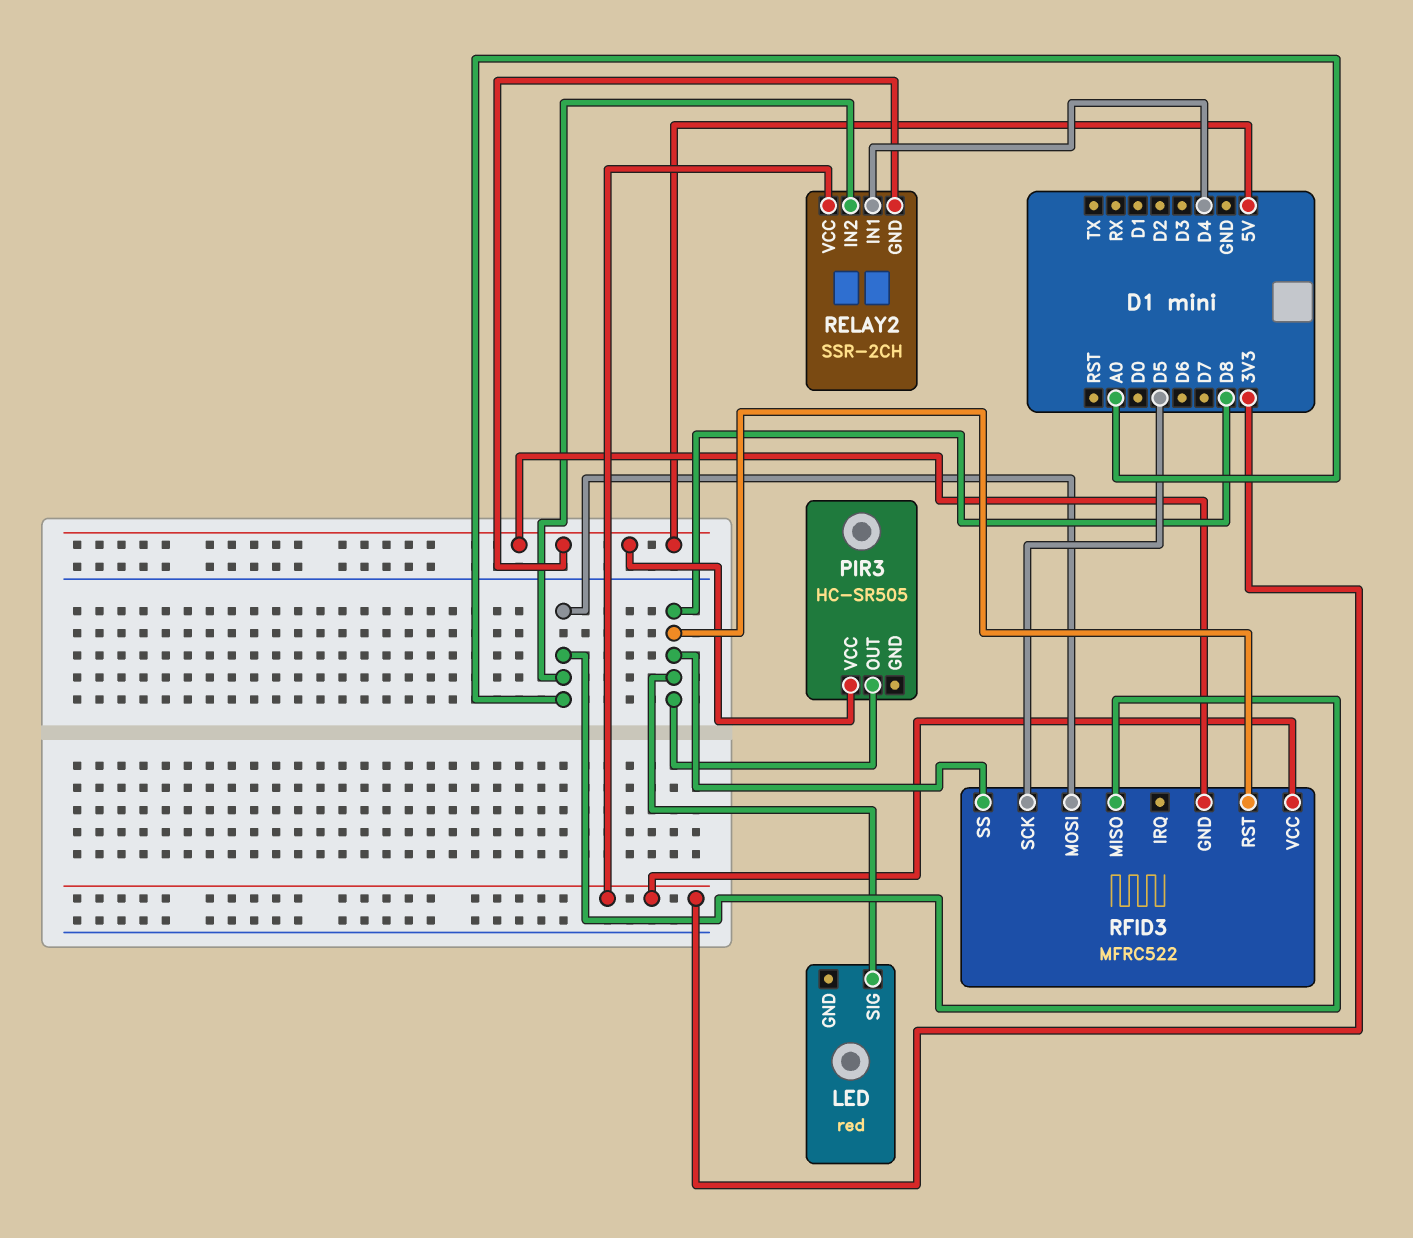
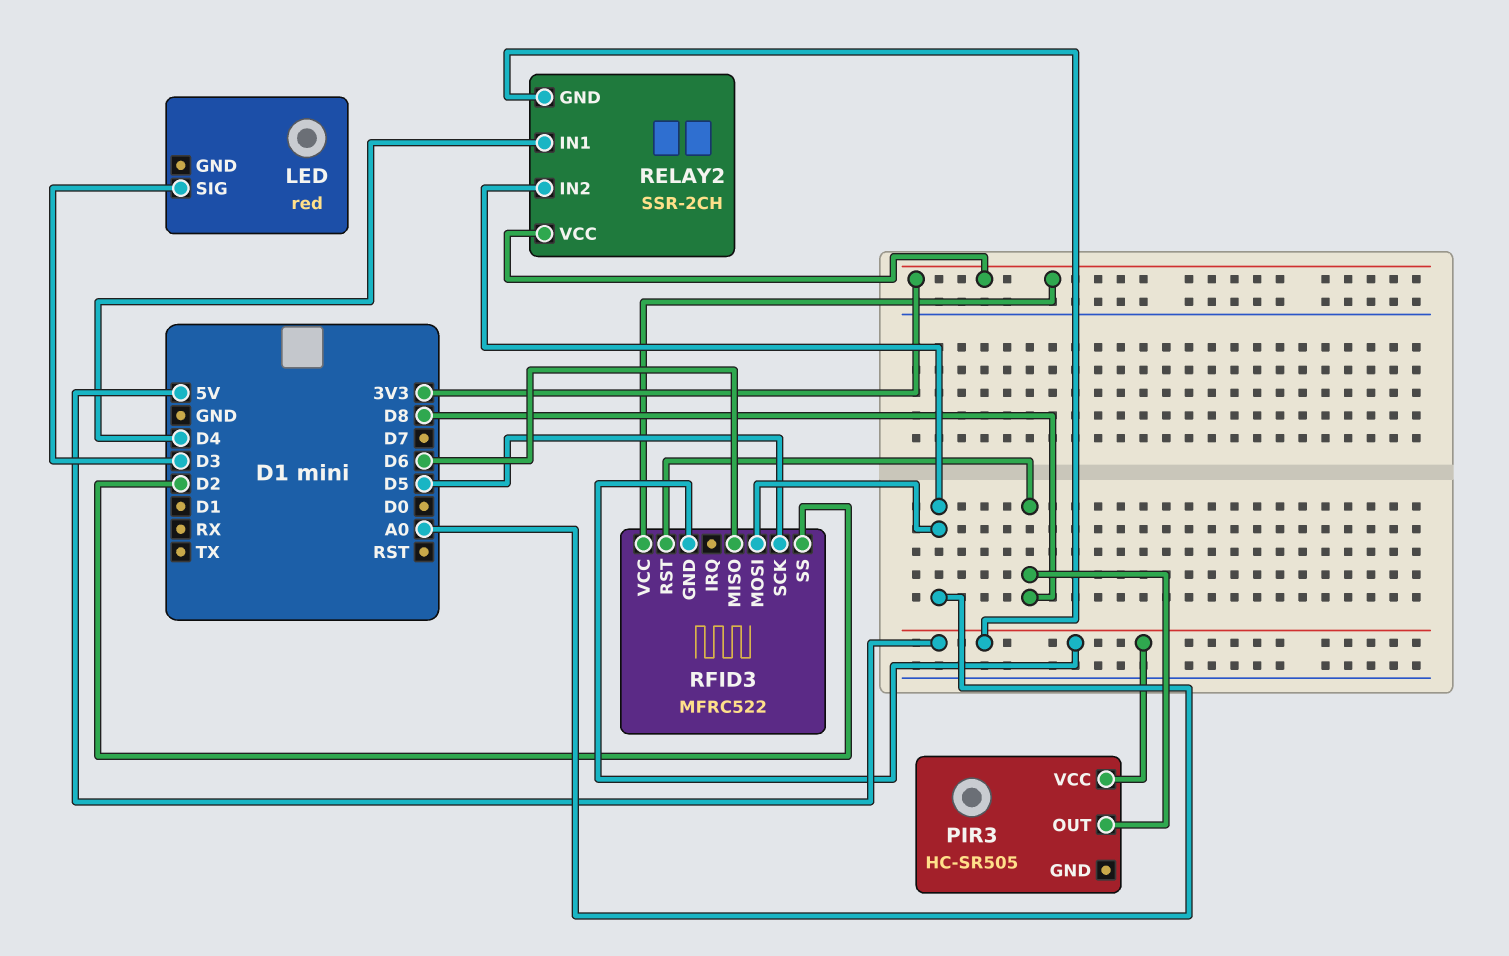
LED pin SIG: D8 -> D3
RFID3 pin MISO: A0 -> D6
RFID3 pin SS: D8 -> D2

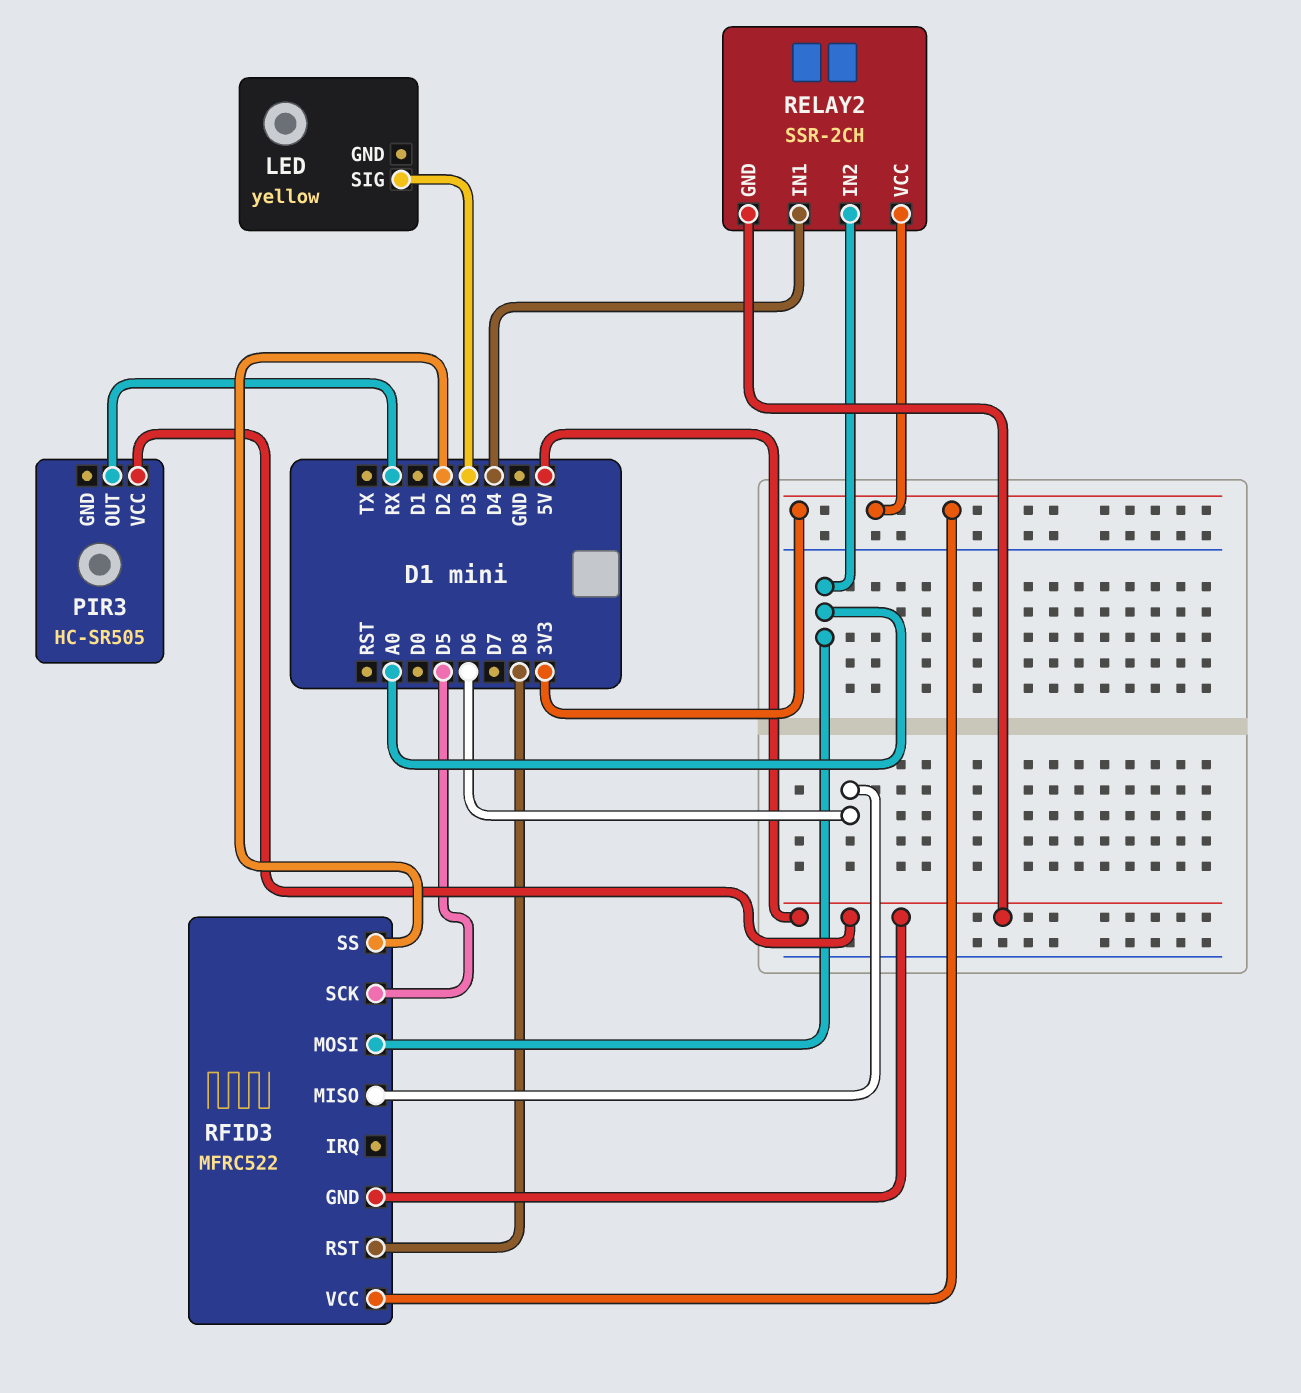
LED: red -> yellow
PIR3 pin OUT: D8 -> RX

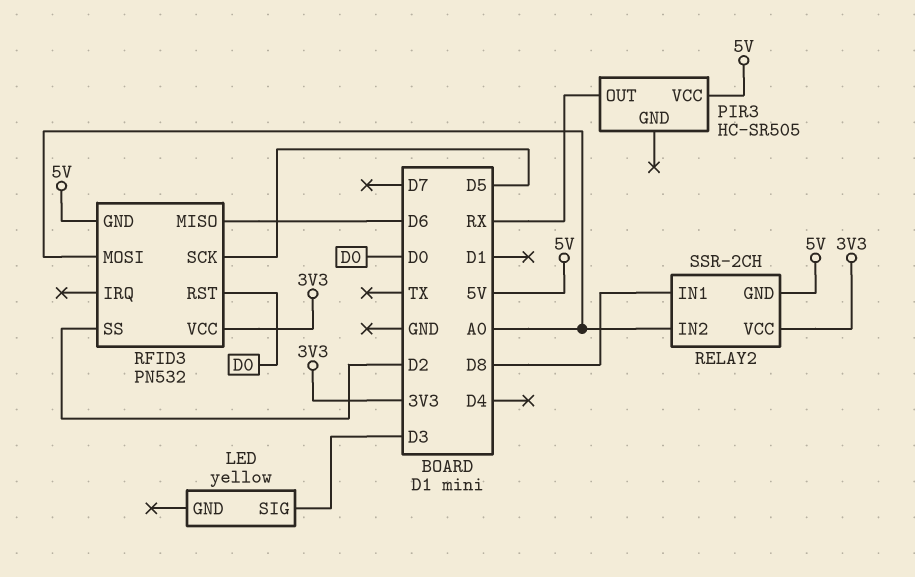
RELAY2 pin IN1: D4 -> D8
RFID3: MFRC522 -> PN532
RFID3 pin RST: D8 -> D0

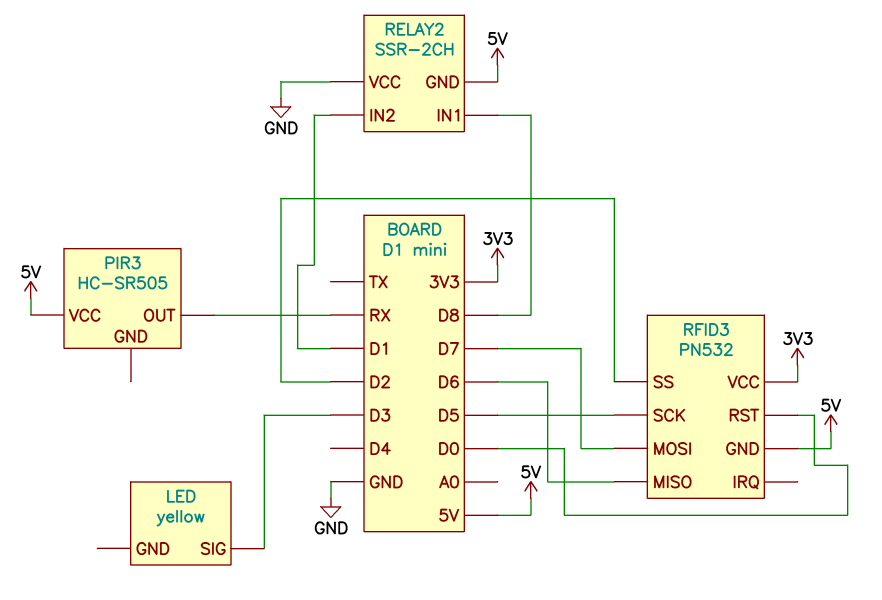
RELAY2 pin IN2: A0 -> D1
RELAY2 pin VCC: 3V3 -> GND
RFID3 pin MOSI: A0 -> D7

